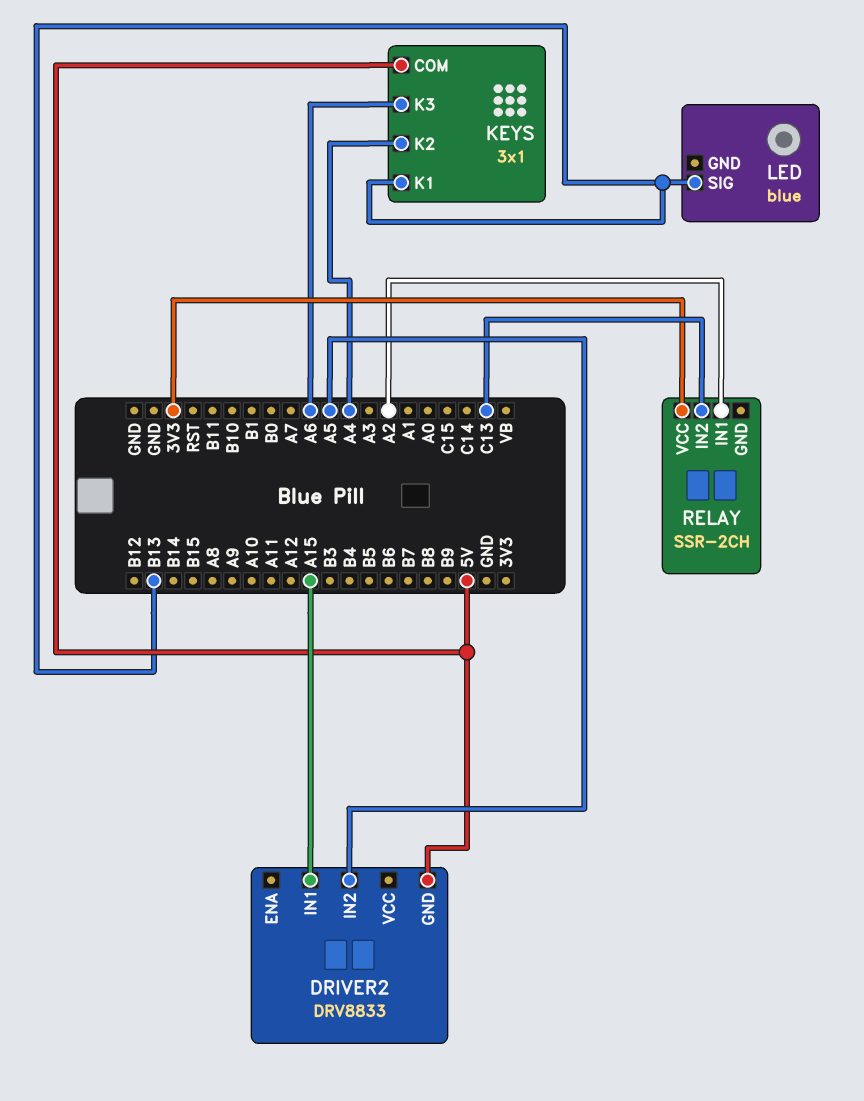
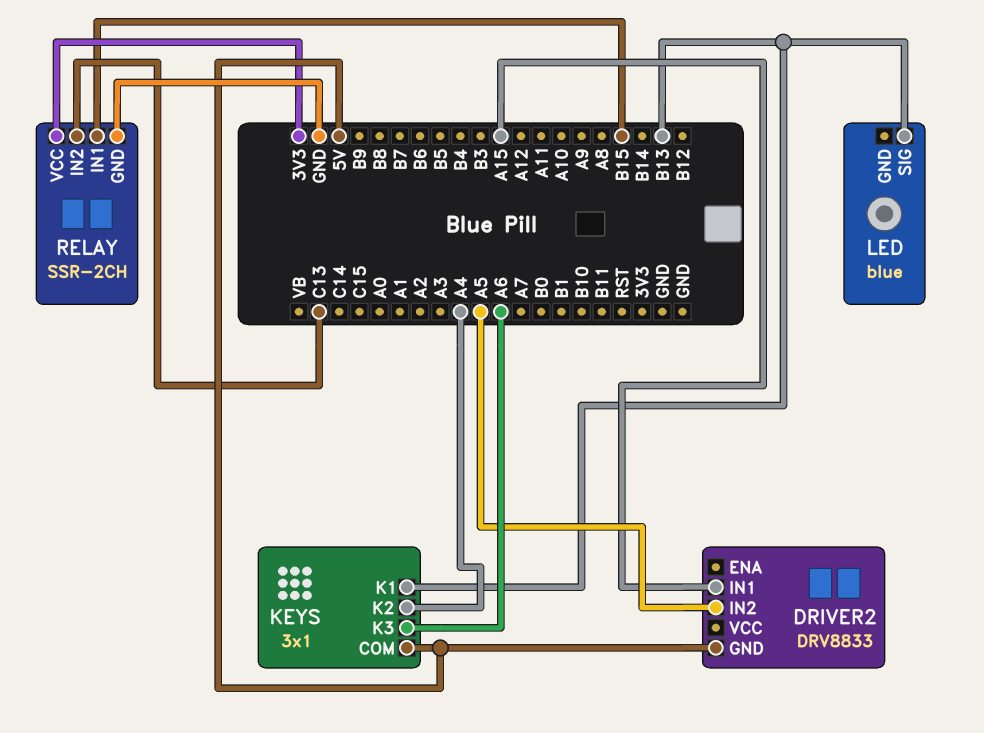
RELAY pin GND: none -> GND
RELAY pin IN1: A2 -> B15

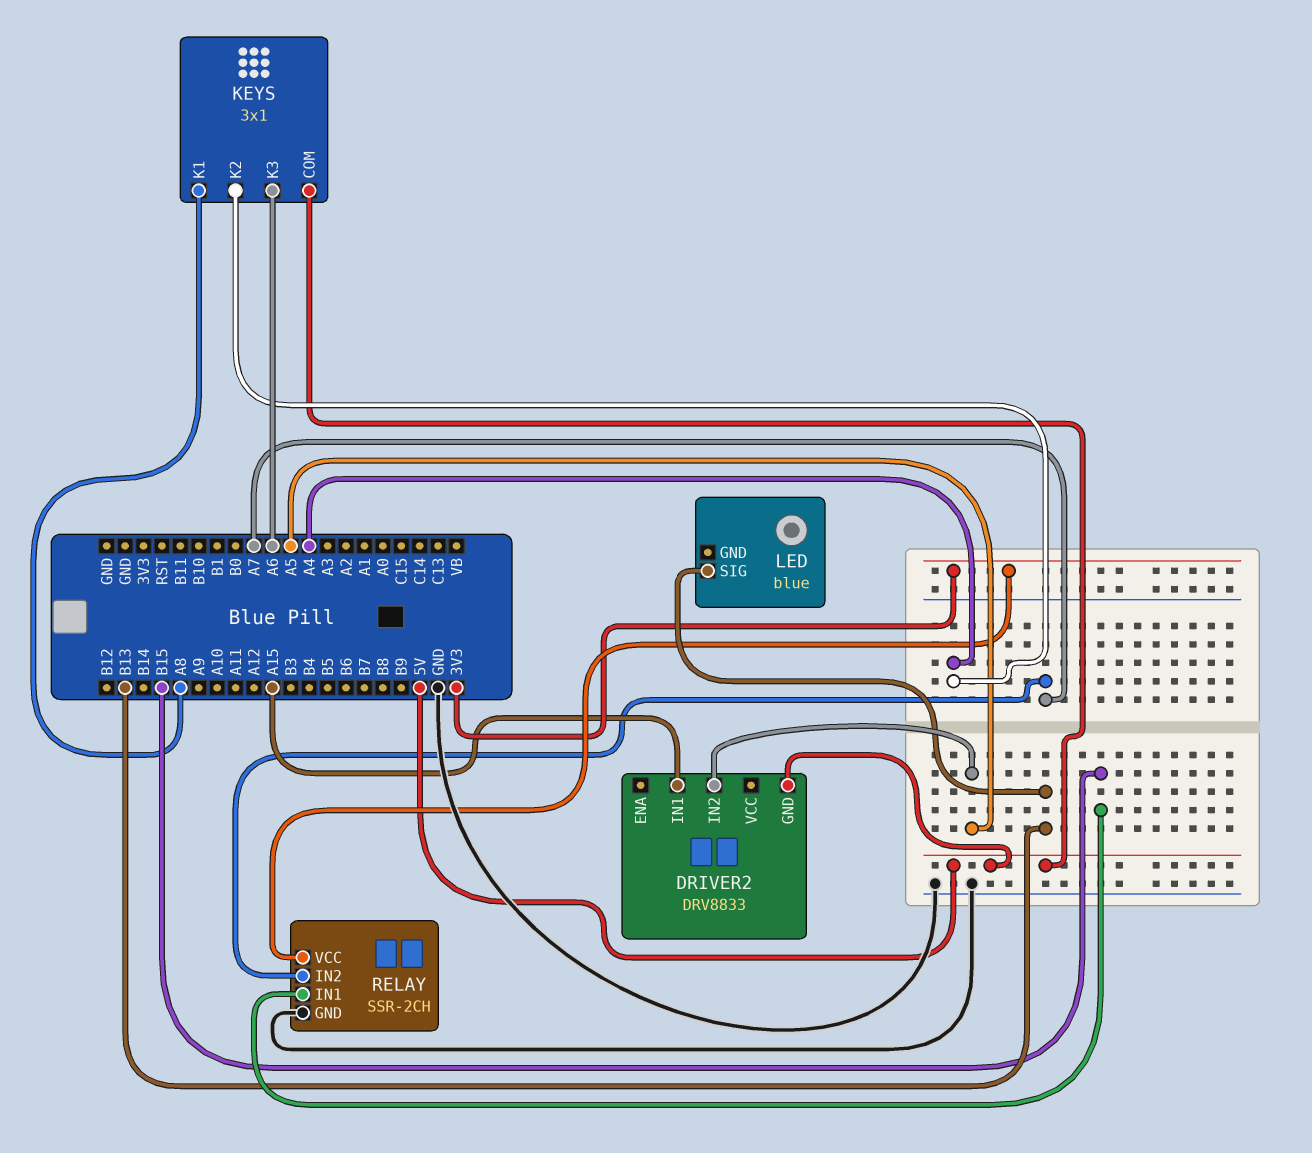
KEYS pin K1: B13 -> A8
RELAY pin IN2: C13 -> A7

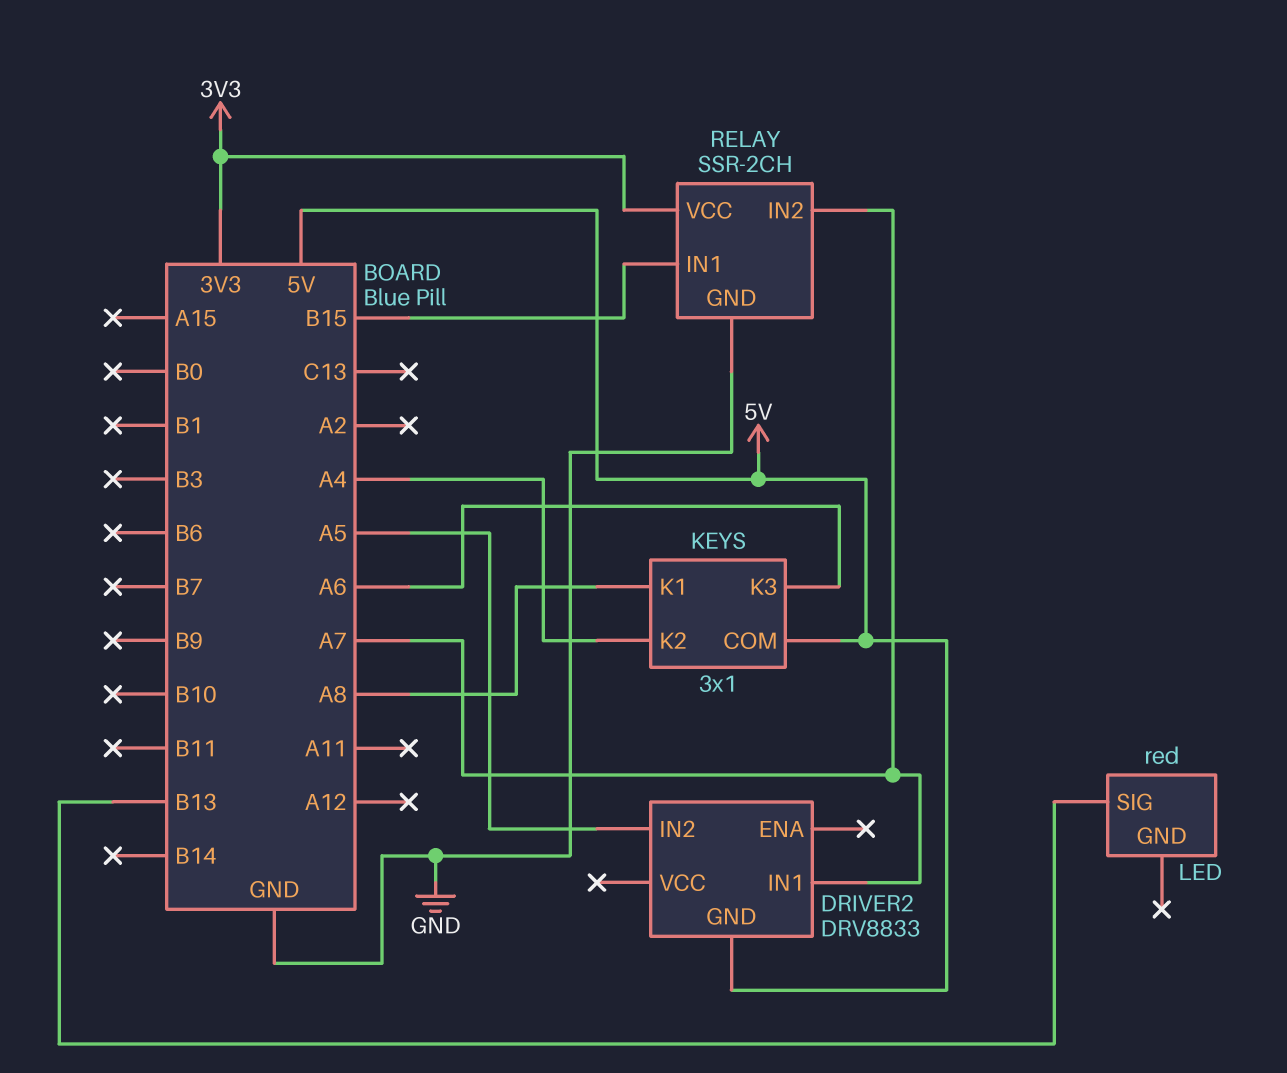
DRIVER2 pin IN1: A15 -> A7
LED: blue -> red

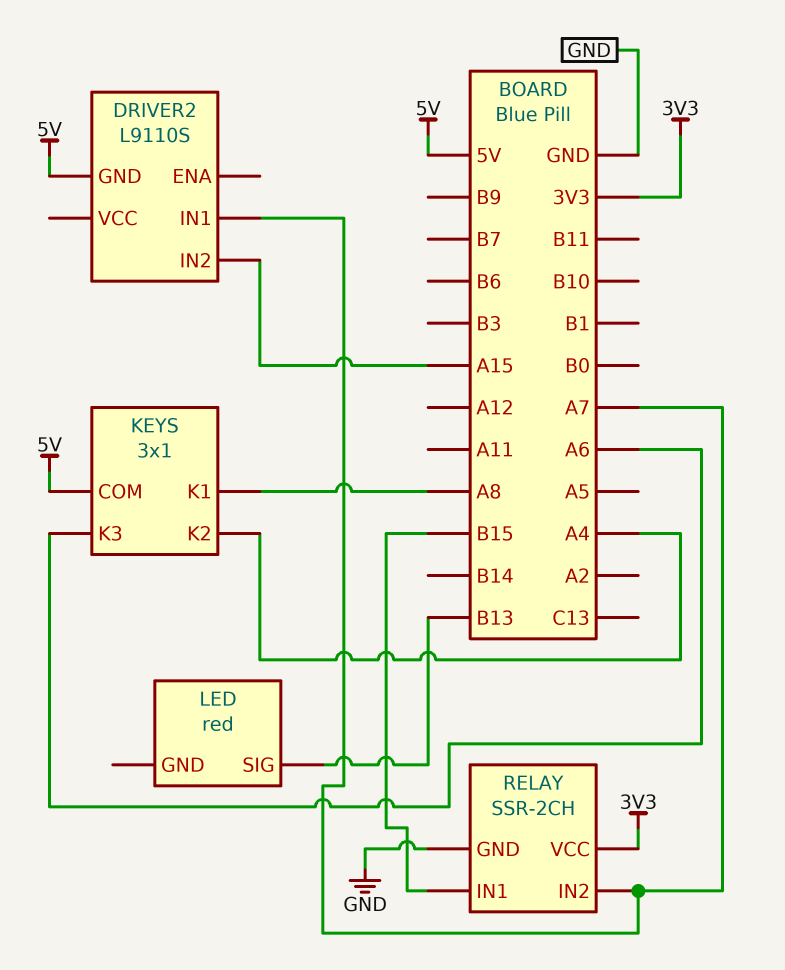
DRIVER2: DRV8833 -> L9110S
DRIVER2 pin IN2: A5 -> A15

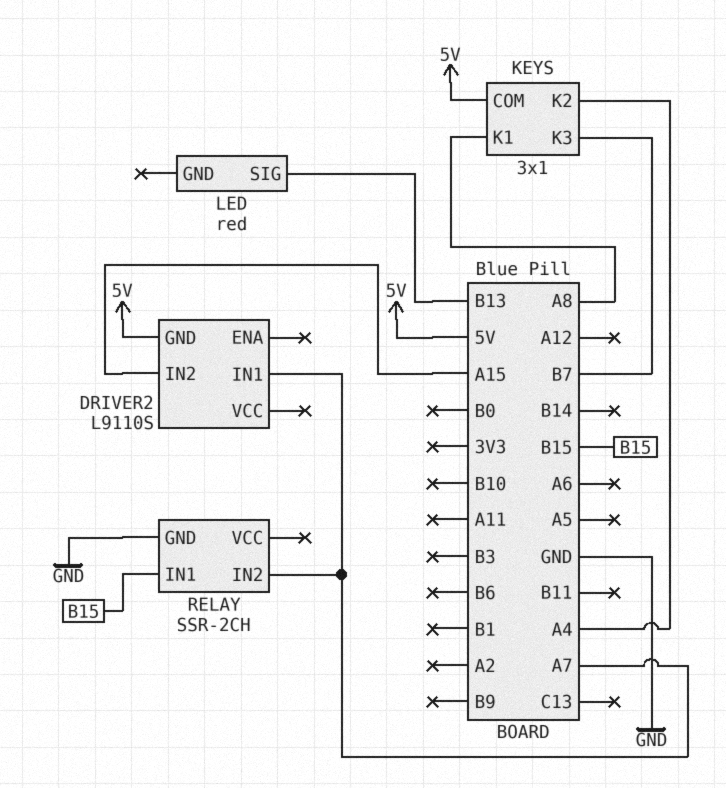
KEYS pin K3: A6 -> B7
RELAY pin VCC: 3V3 -> none

